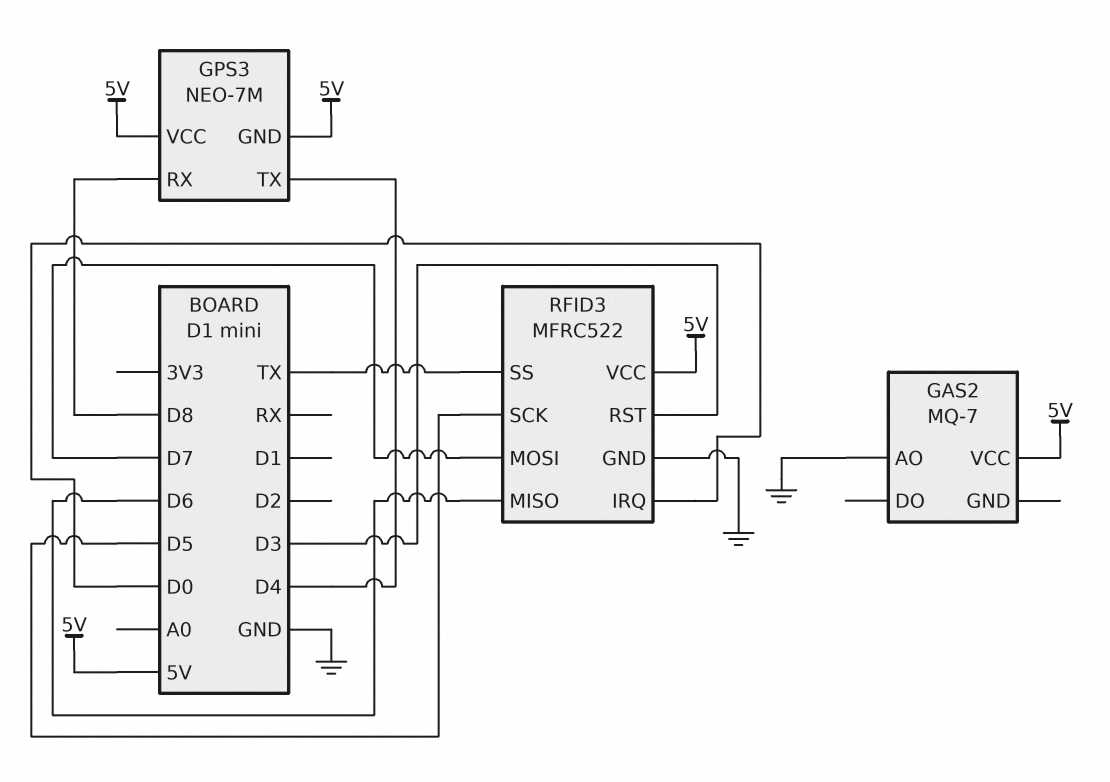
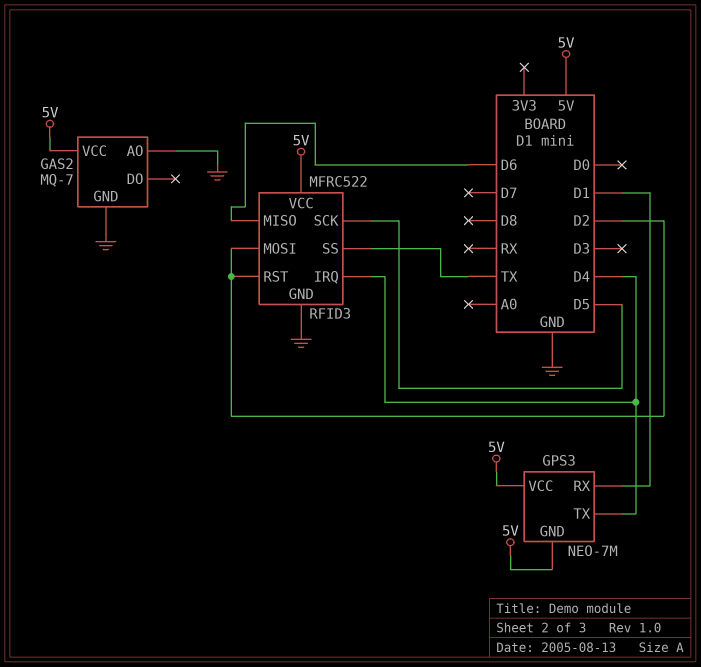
GAS2 pin GND: none -> GND
GPS3 pin RX: D8 -> D1
RFID3 pin IRQ: D0 -> D4
RFID3 pin MOSI: D7 -> D2
RFID3 pin RST: D3 -> D2

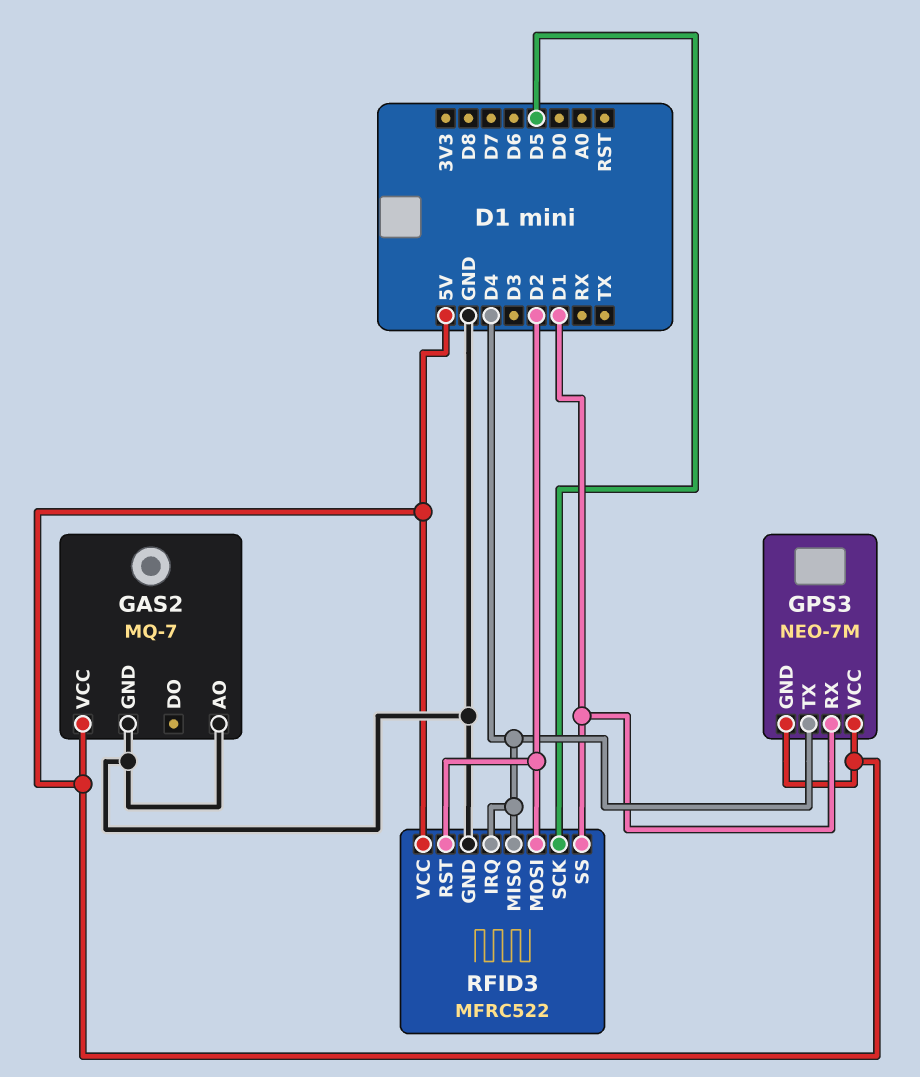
RFID3 pin MISO: D6 -> D4
RFID3 pin SS: TX -> D1

